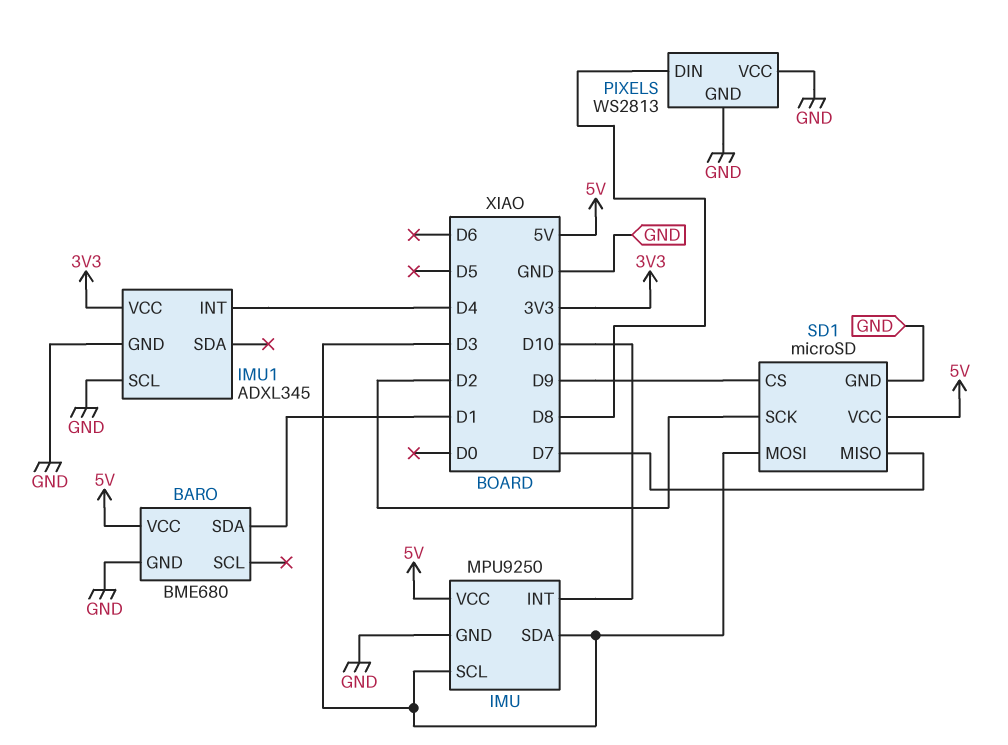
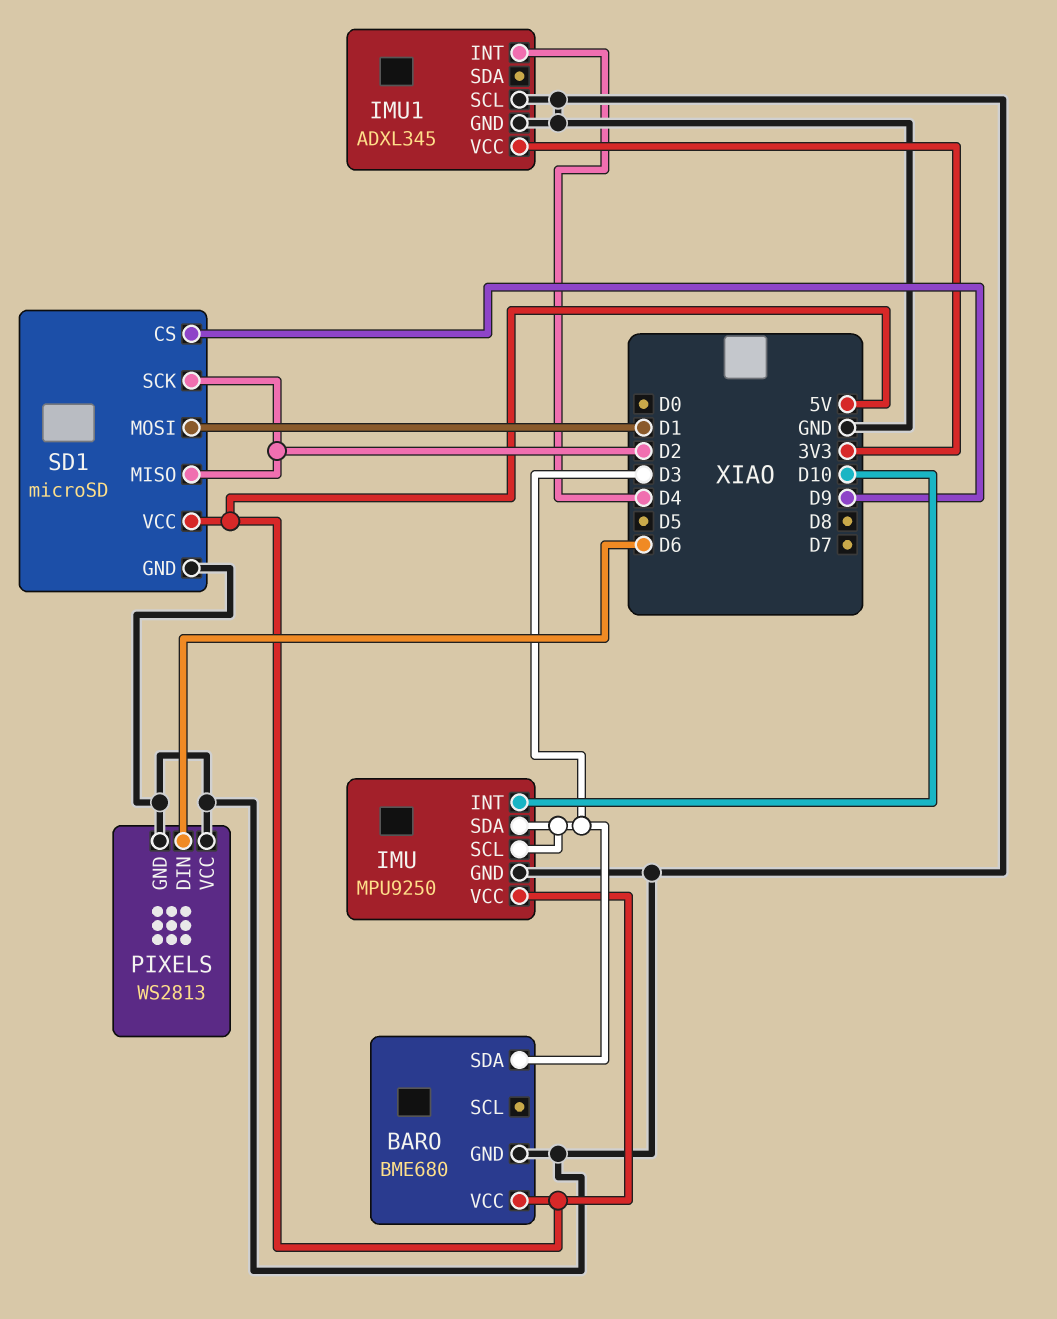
BARO pin SDA: D1 -> D3
PIXELS pin DIN: D8 -> D6
SD1 pin MISO: D7 -> D2
SD1 pin MOSI: D3 -> D1

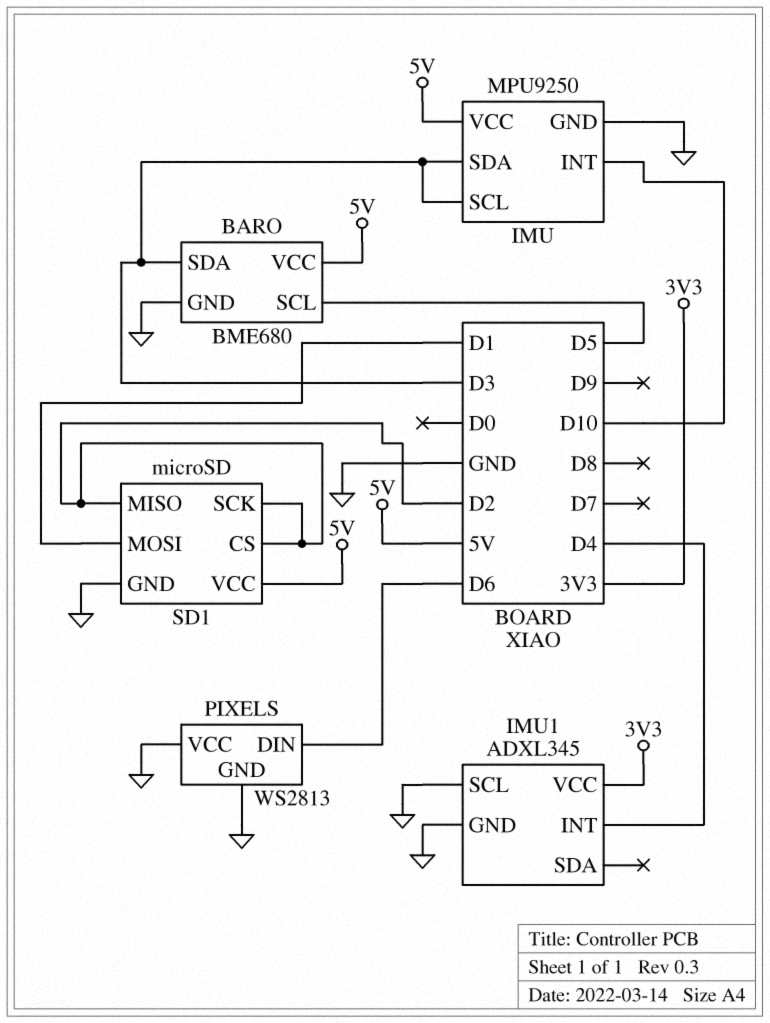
BARO pin SCL: none -> D5
SD1 pin CS: D9 -> D2

